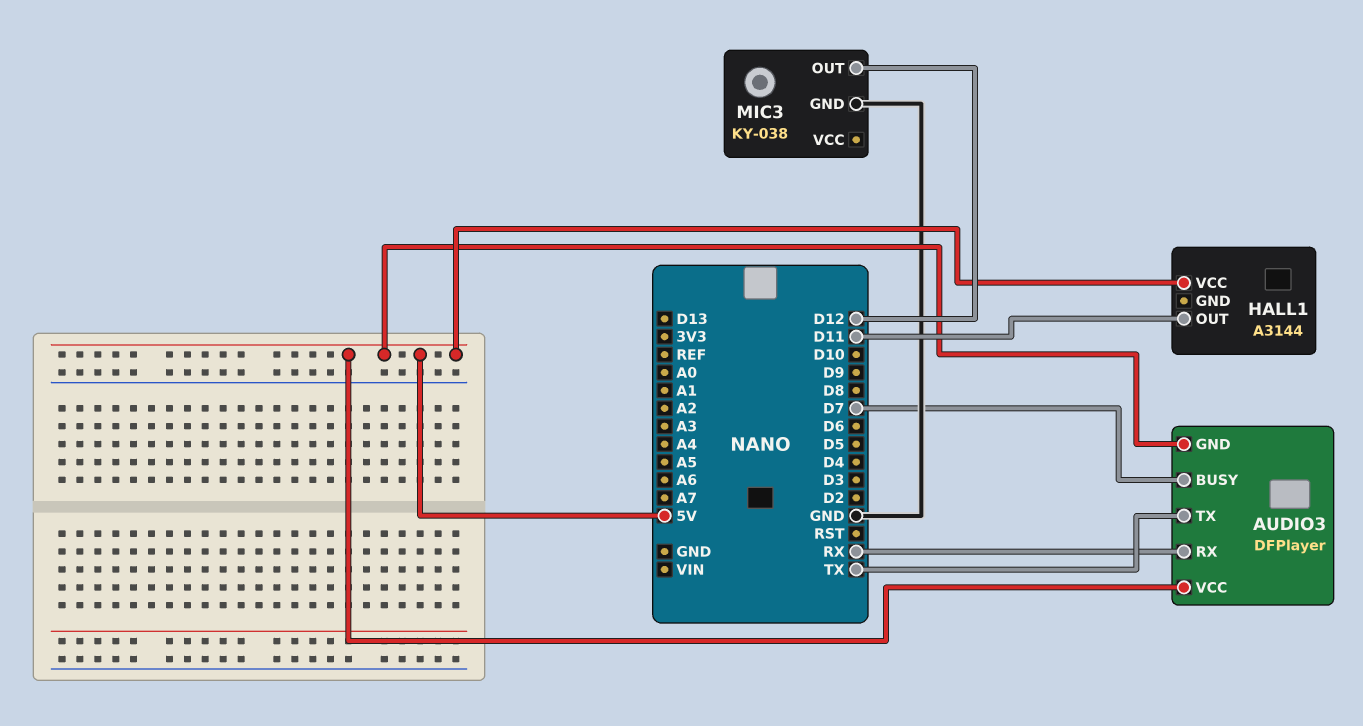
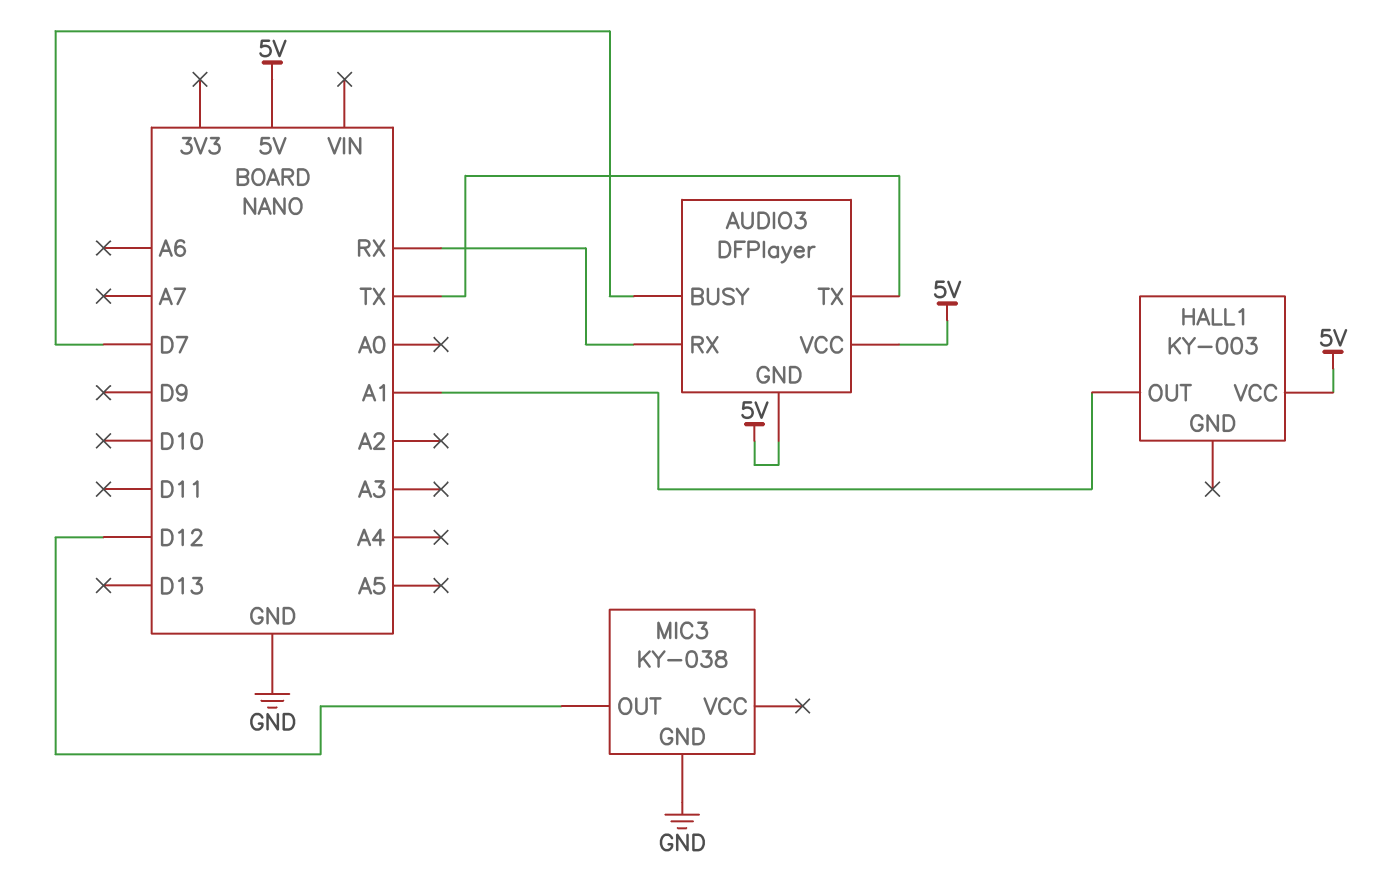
HALL1: A3144 -> KY-003
HALL1 pin OUT: D11 -> A1

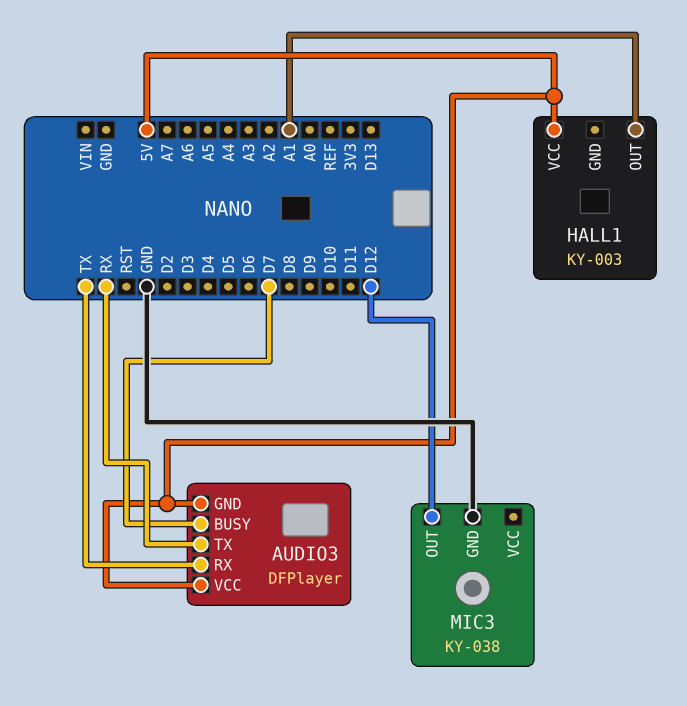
AUDIO3 pin RX: RX -> TX
AUDIO3 pin TX: TX -> RX

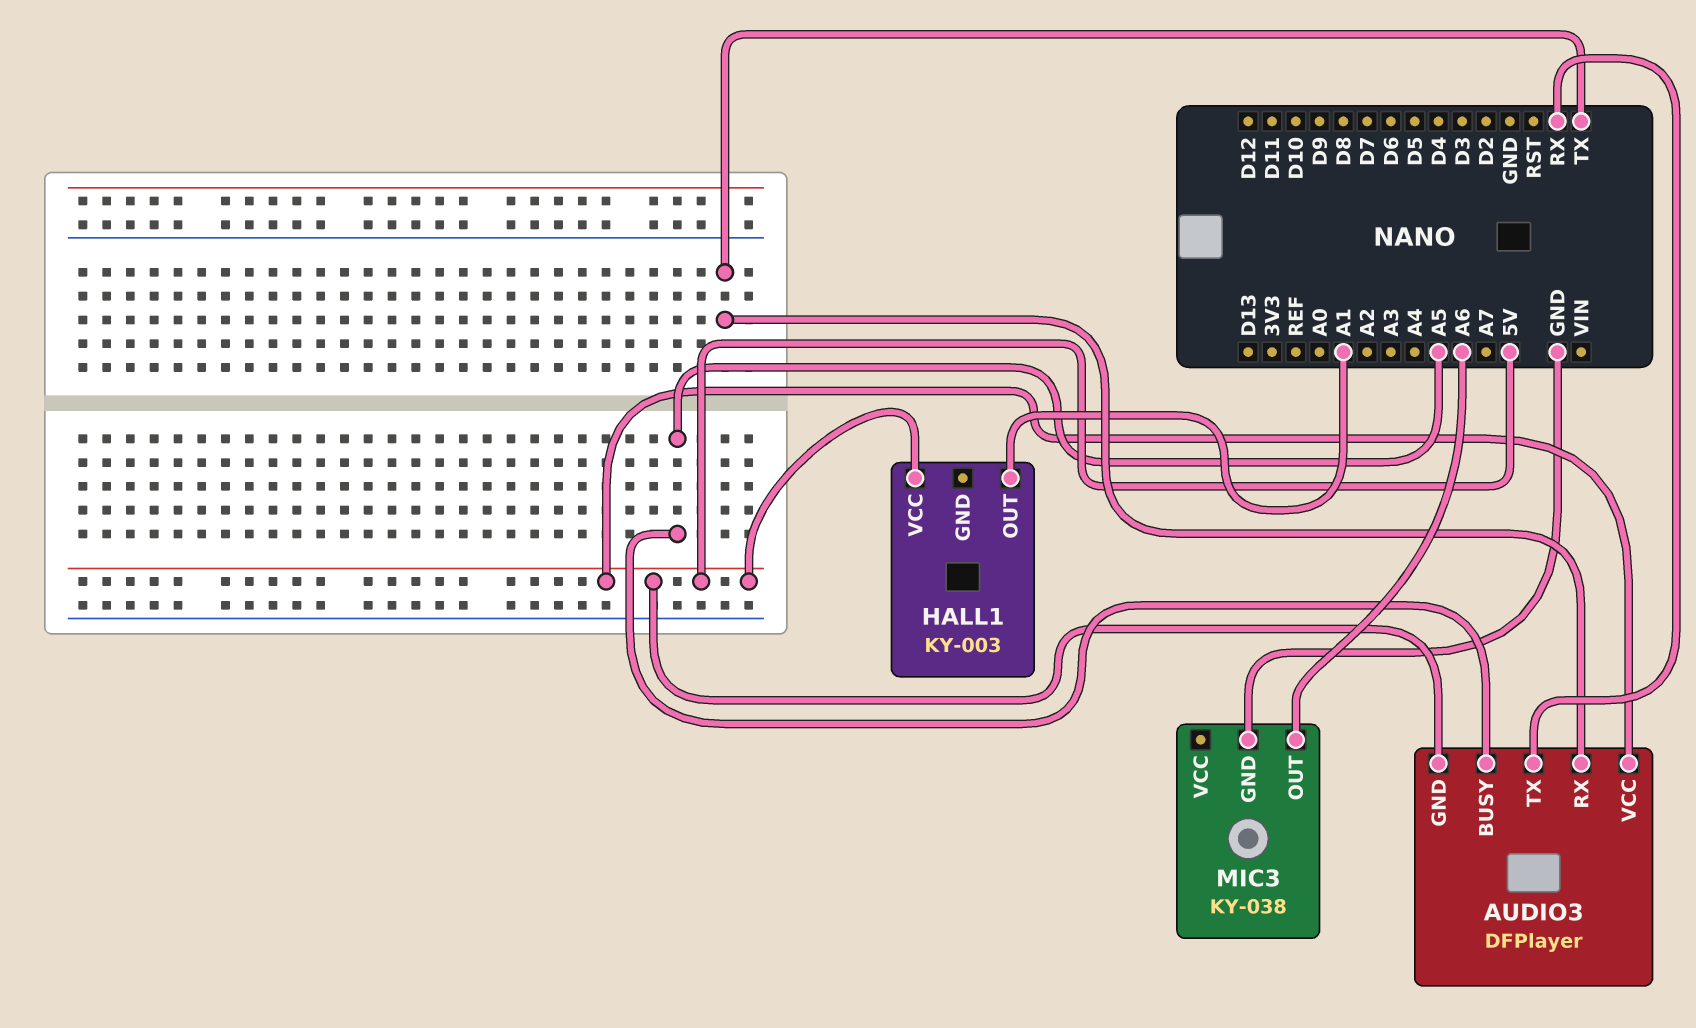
AUDIO3 pin BUSY: D7 -> A5
MIC3 pin OUT: D12 -> A6

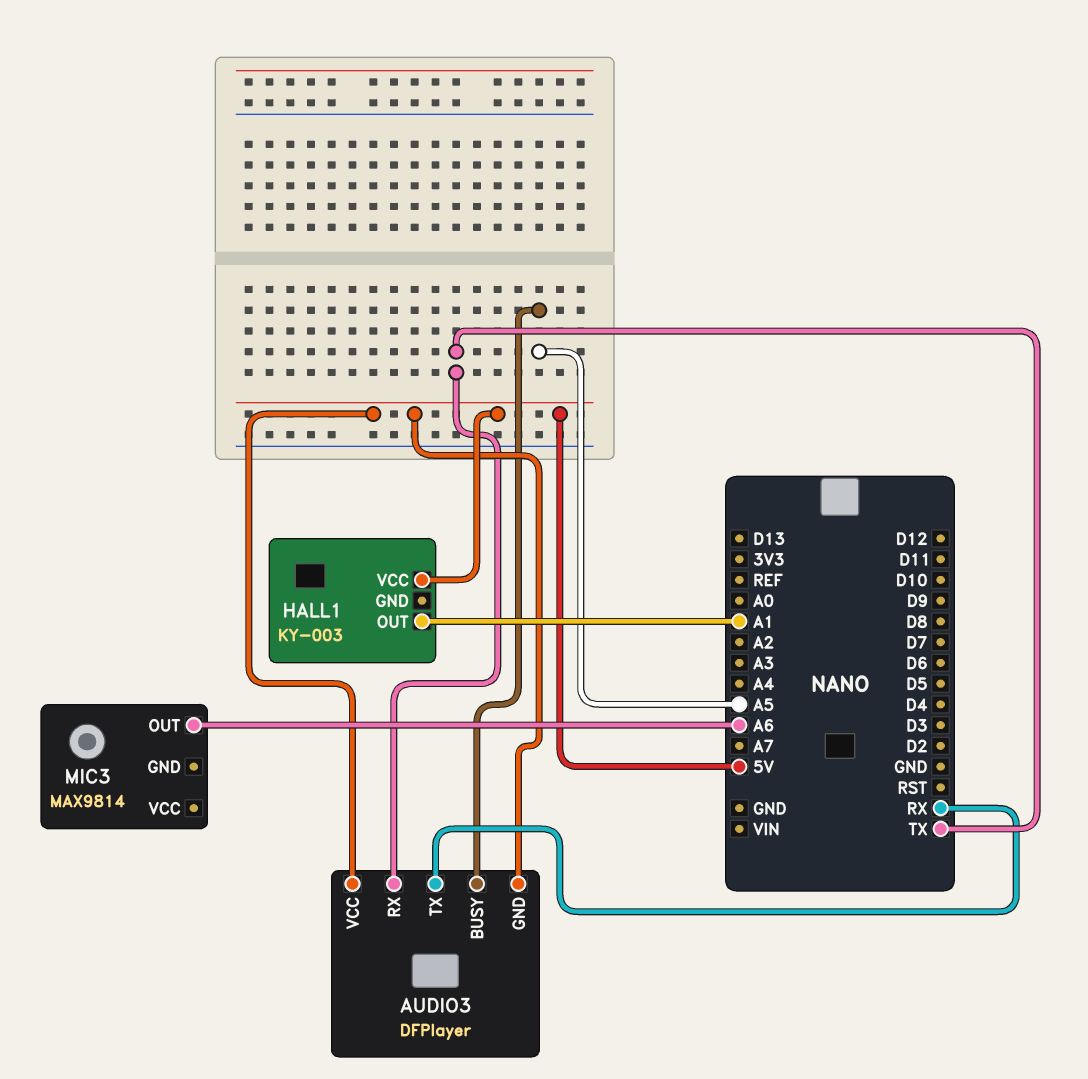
MIC3: KY-038 -> MAX9814
MIC3 pin GND: GND -> none

